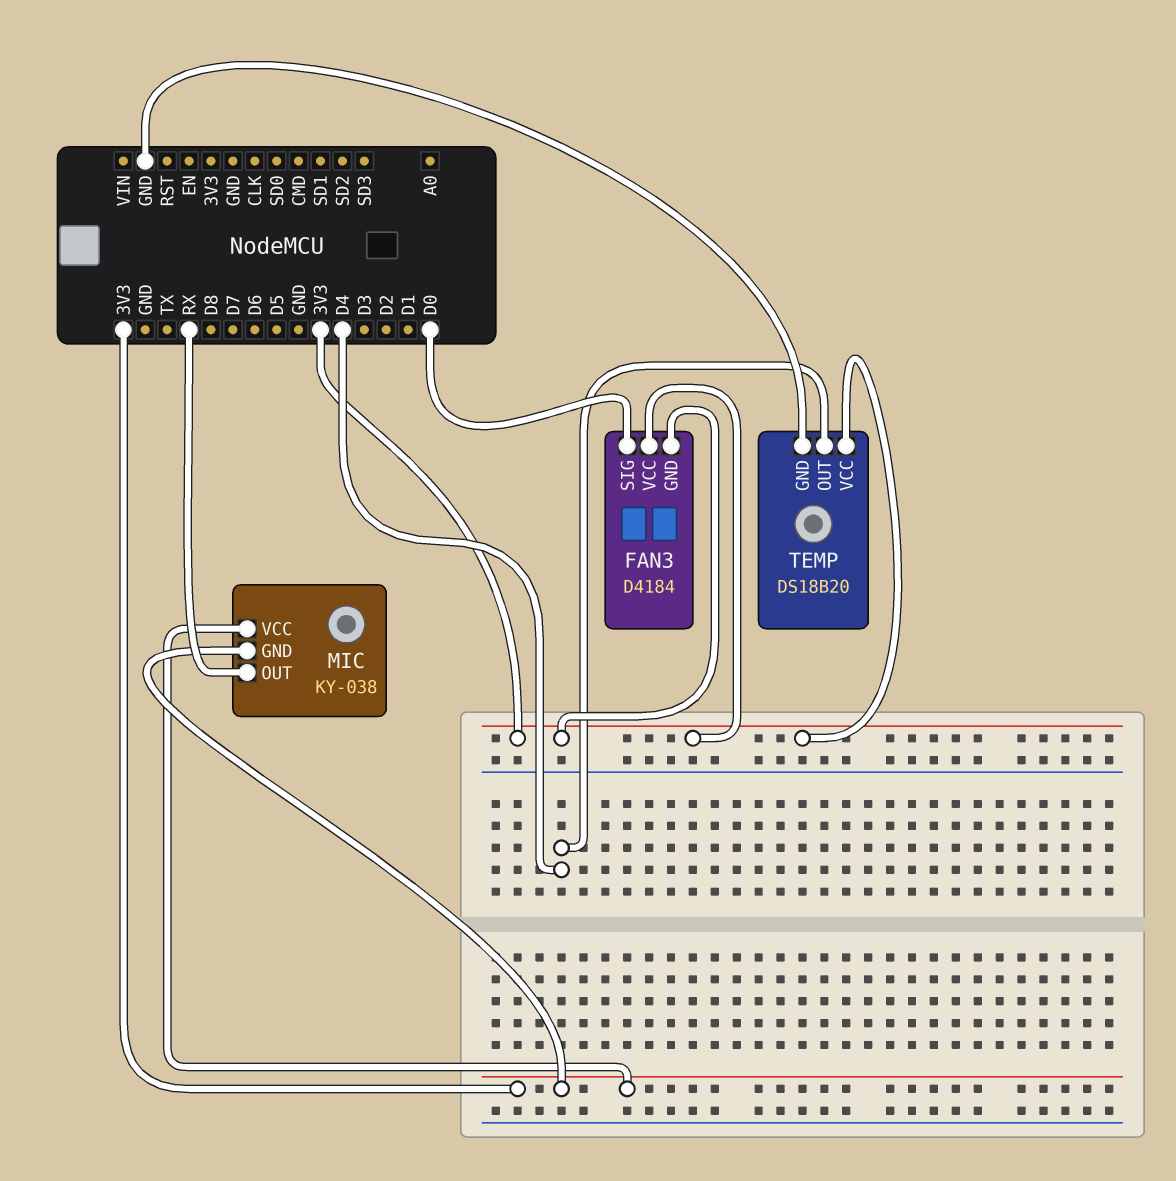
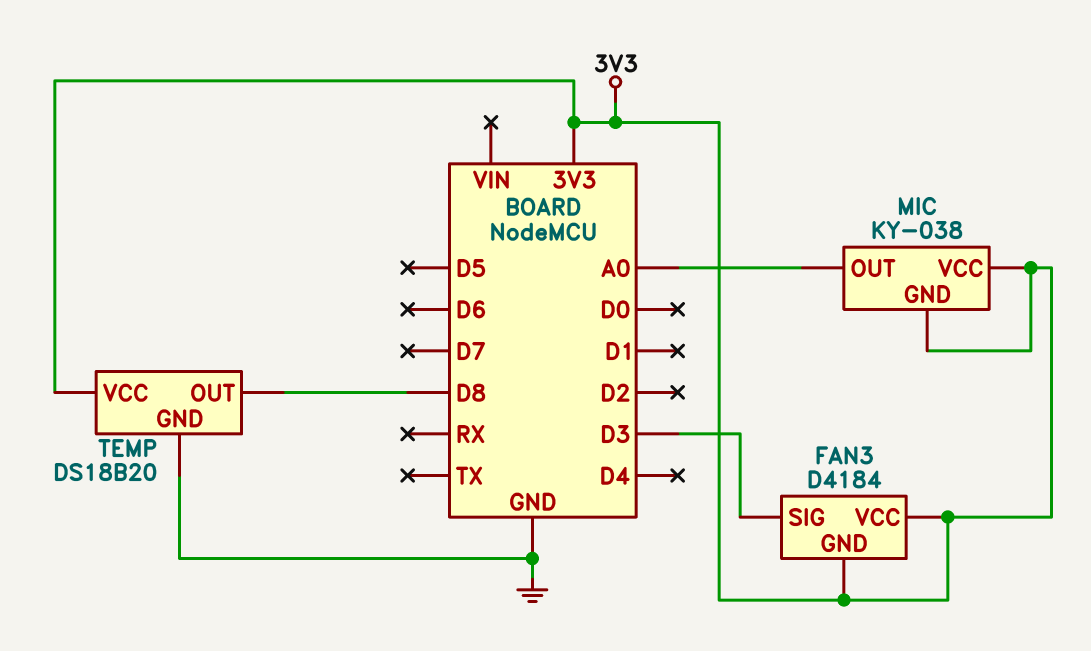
FAN3 pin SIG: D0 -> D3
MIC pin OUT: RX -> A0
TEMP pin OUT: D4 -> D8

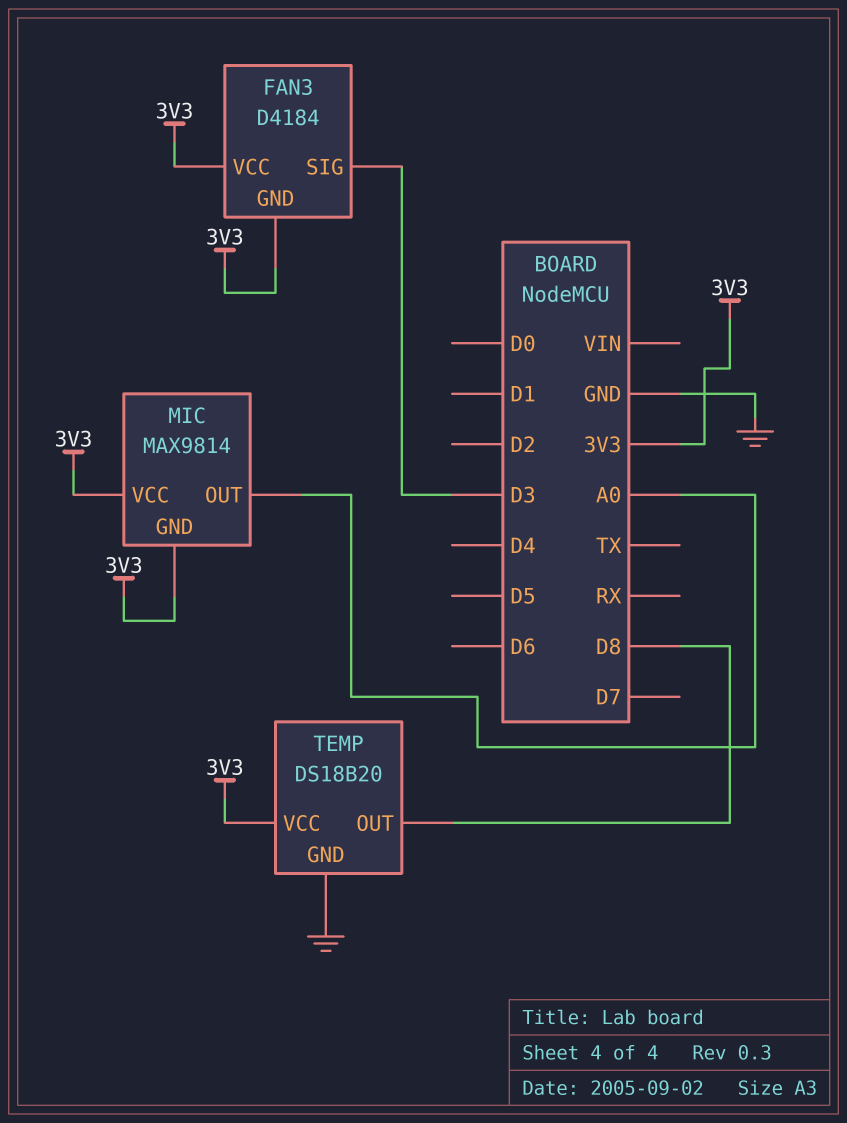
MIC: KY-038 -> MAX9814

